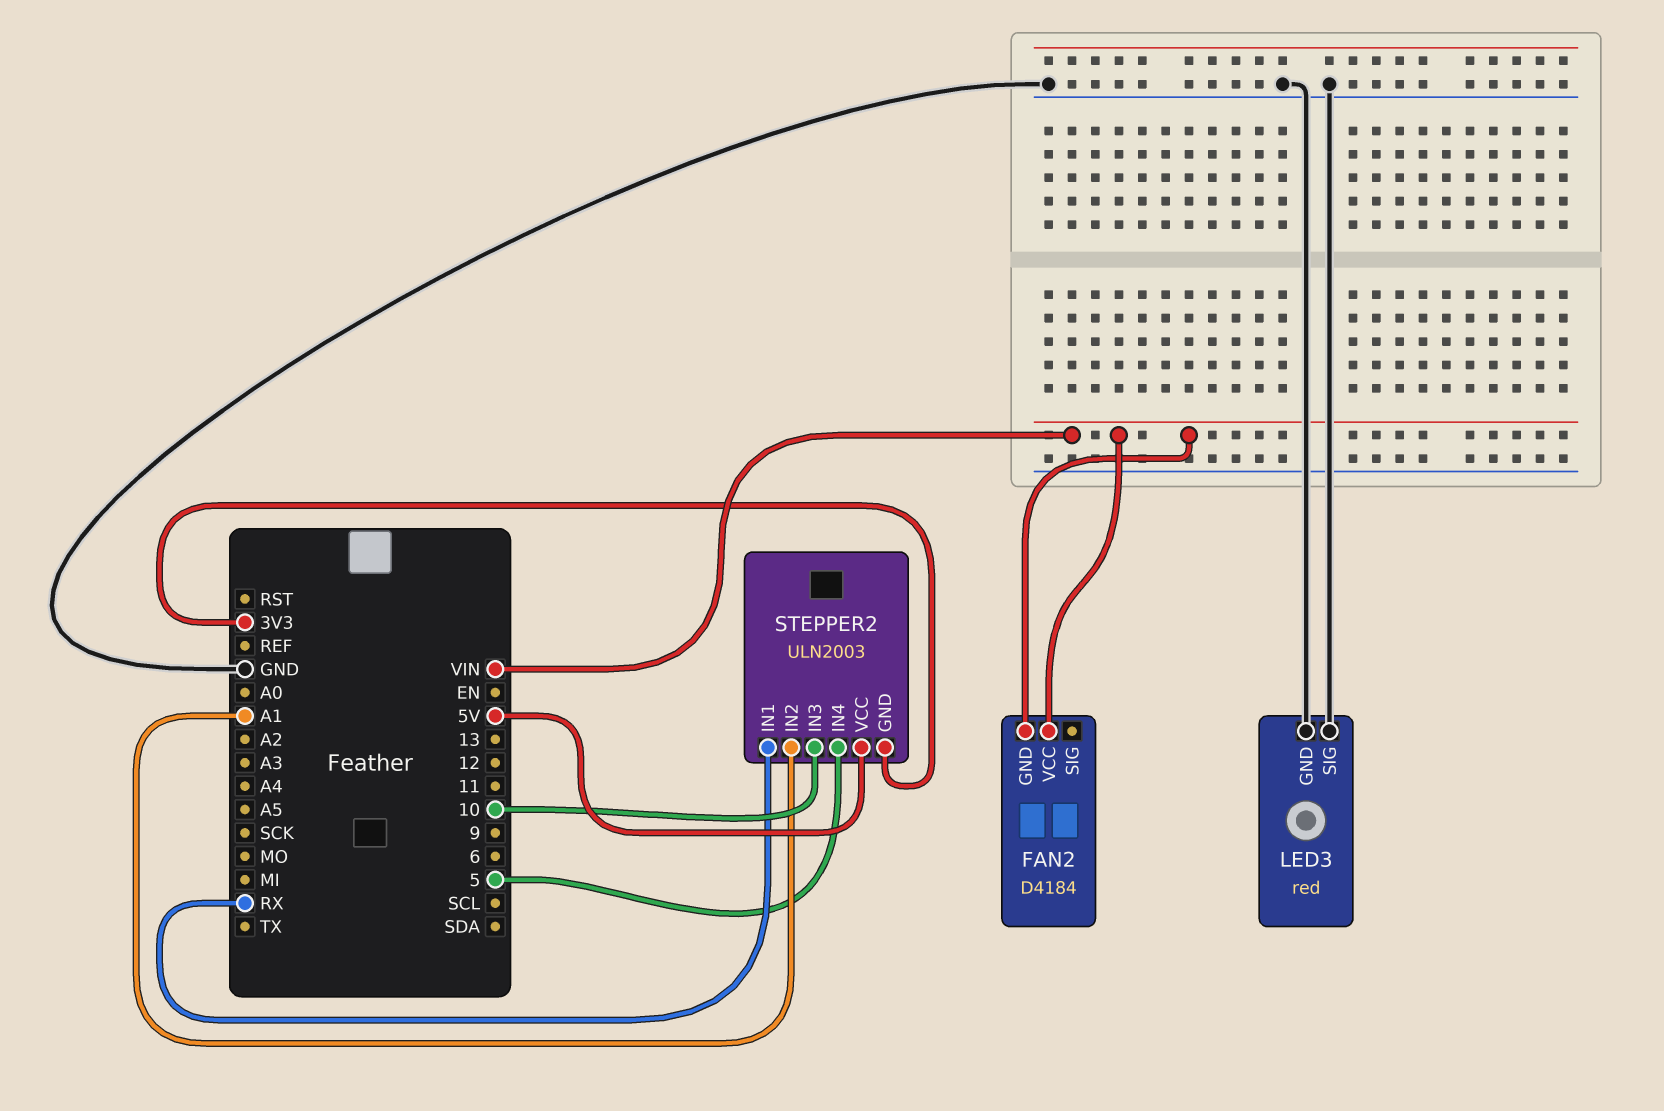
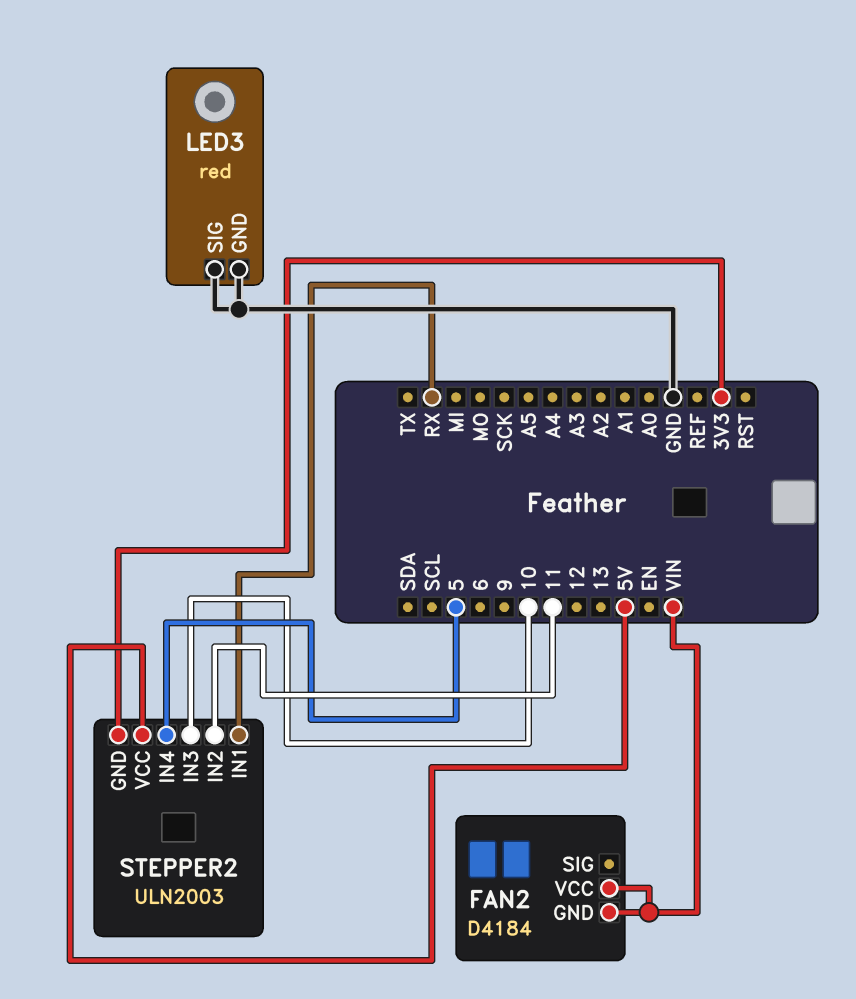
STEPPER2 pin IN2: A1 -> 11

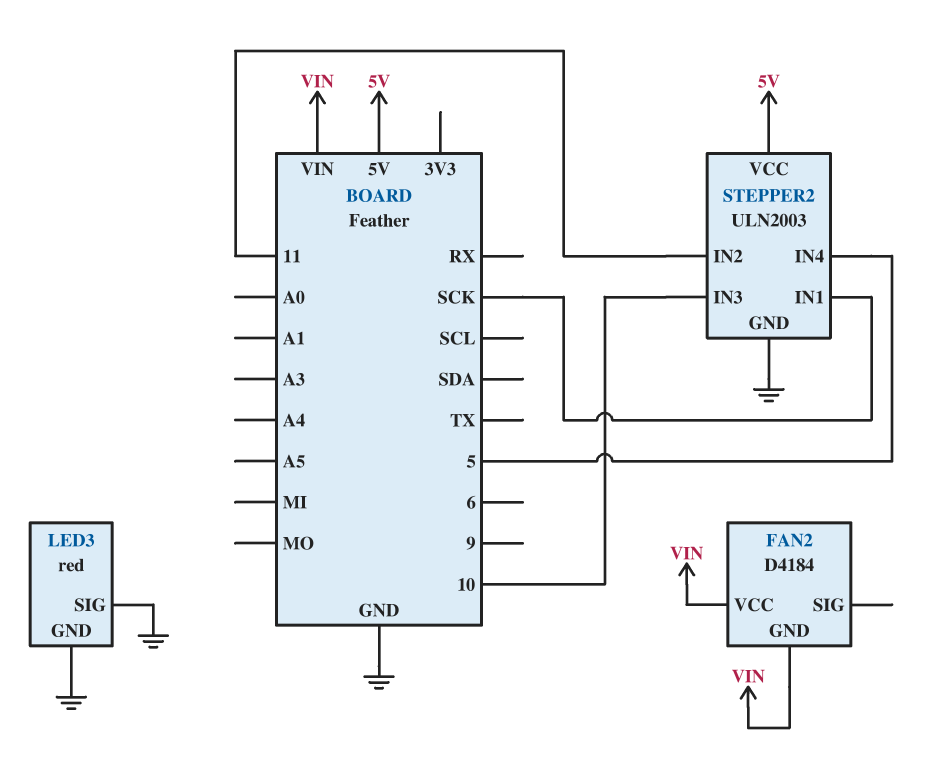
STEPPER2 pin GND: 3V3 -> GND
STEPPER2 pin IN1: RX -> SCK

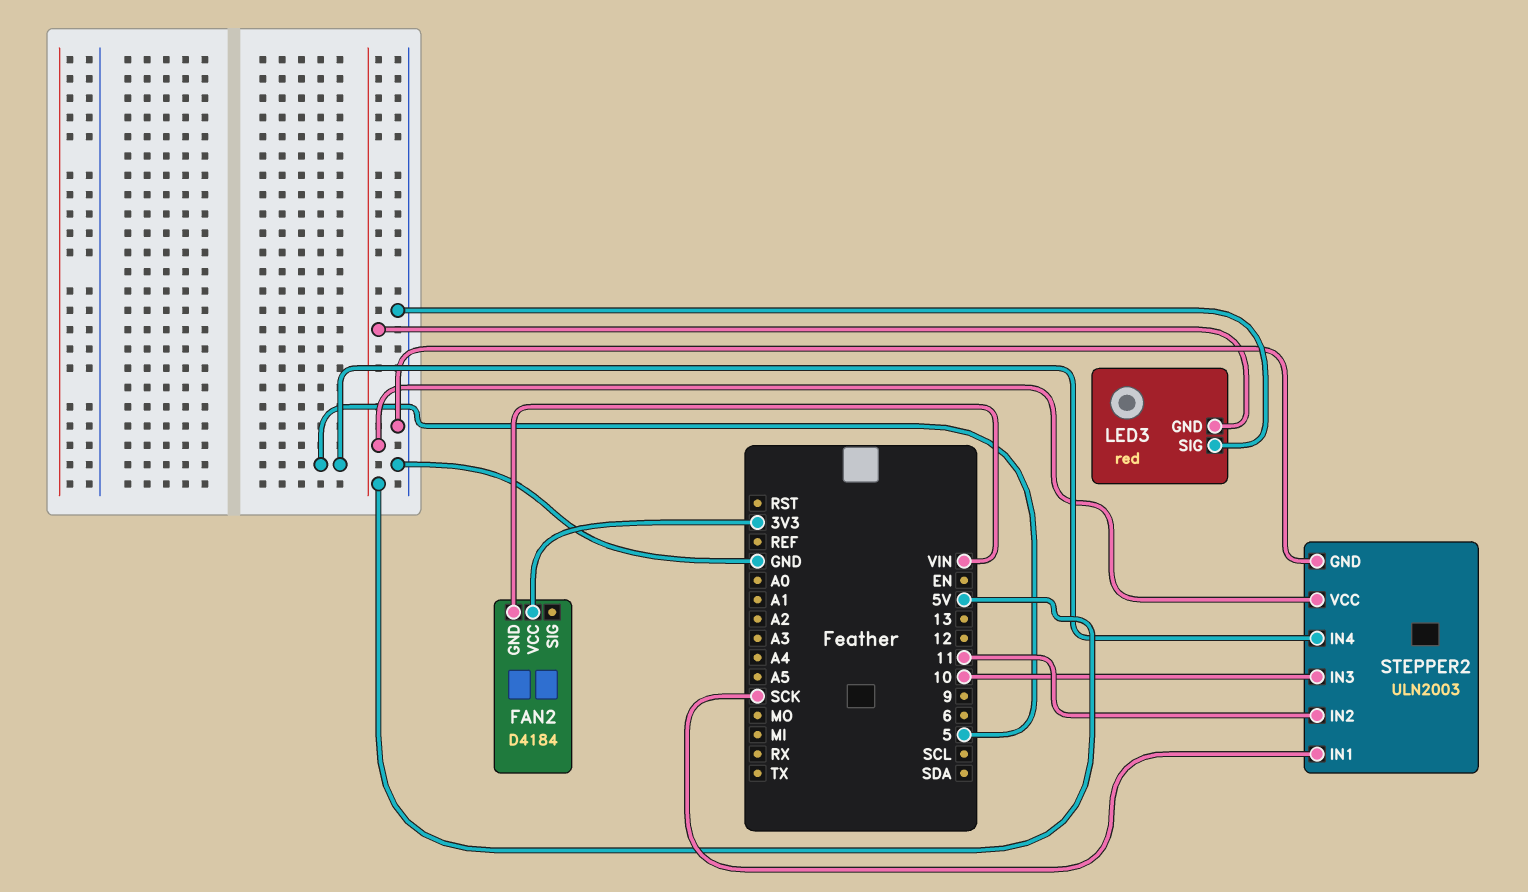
FAN2 pin VCC: VIN -> 3V3
LED3 pin GND: GND -> 5V

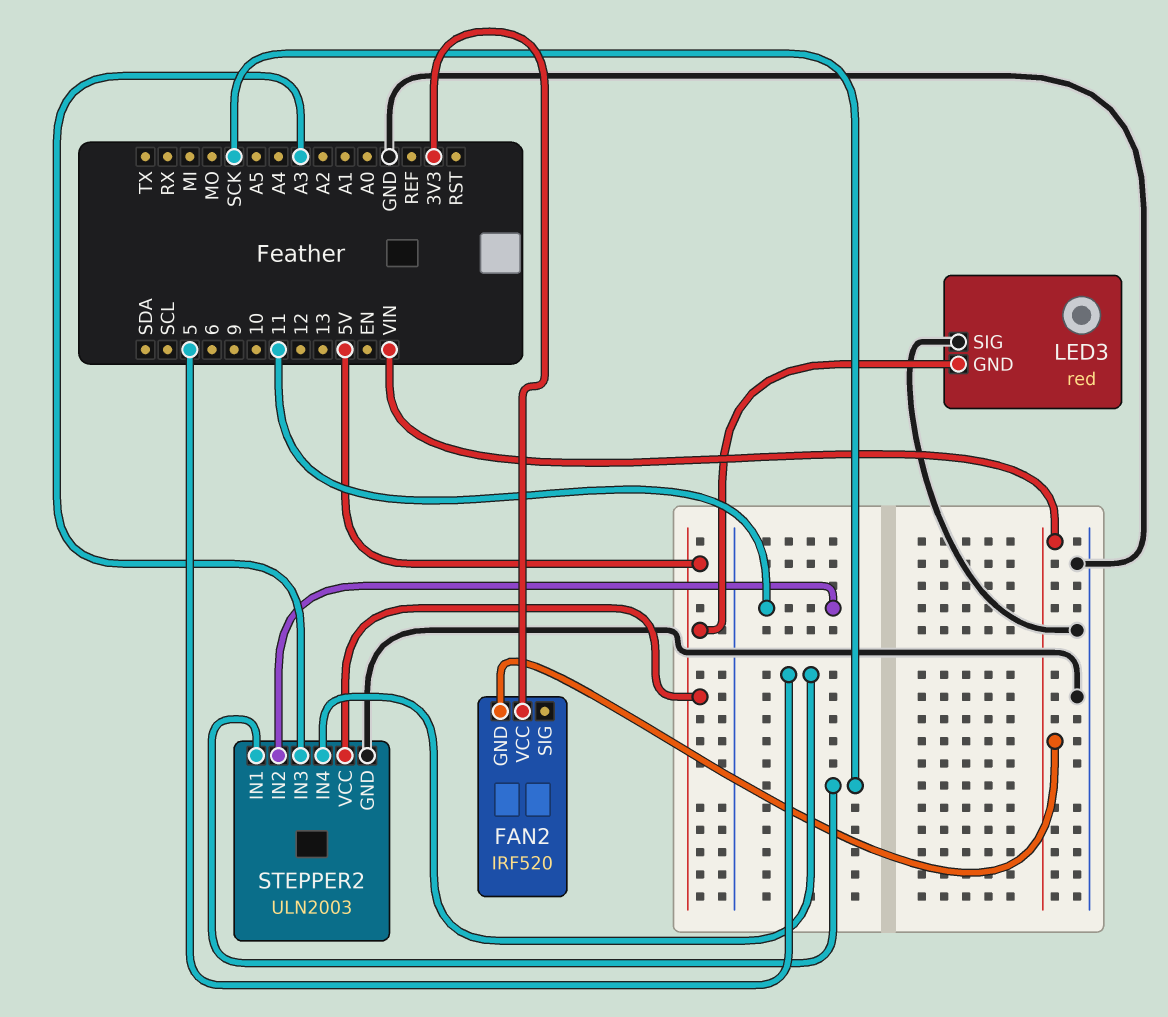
FAN2: D4184 -> IRF520
STEPPER2 pin IN3: 10 -> A3

